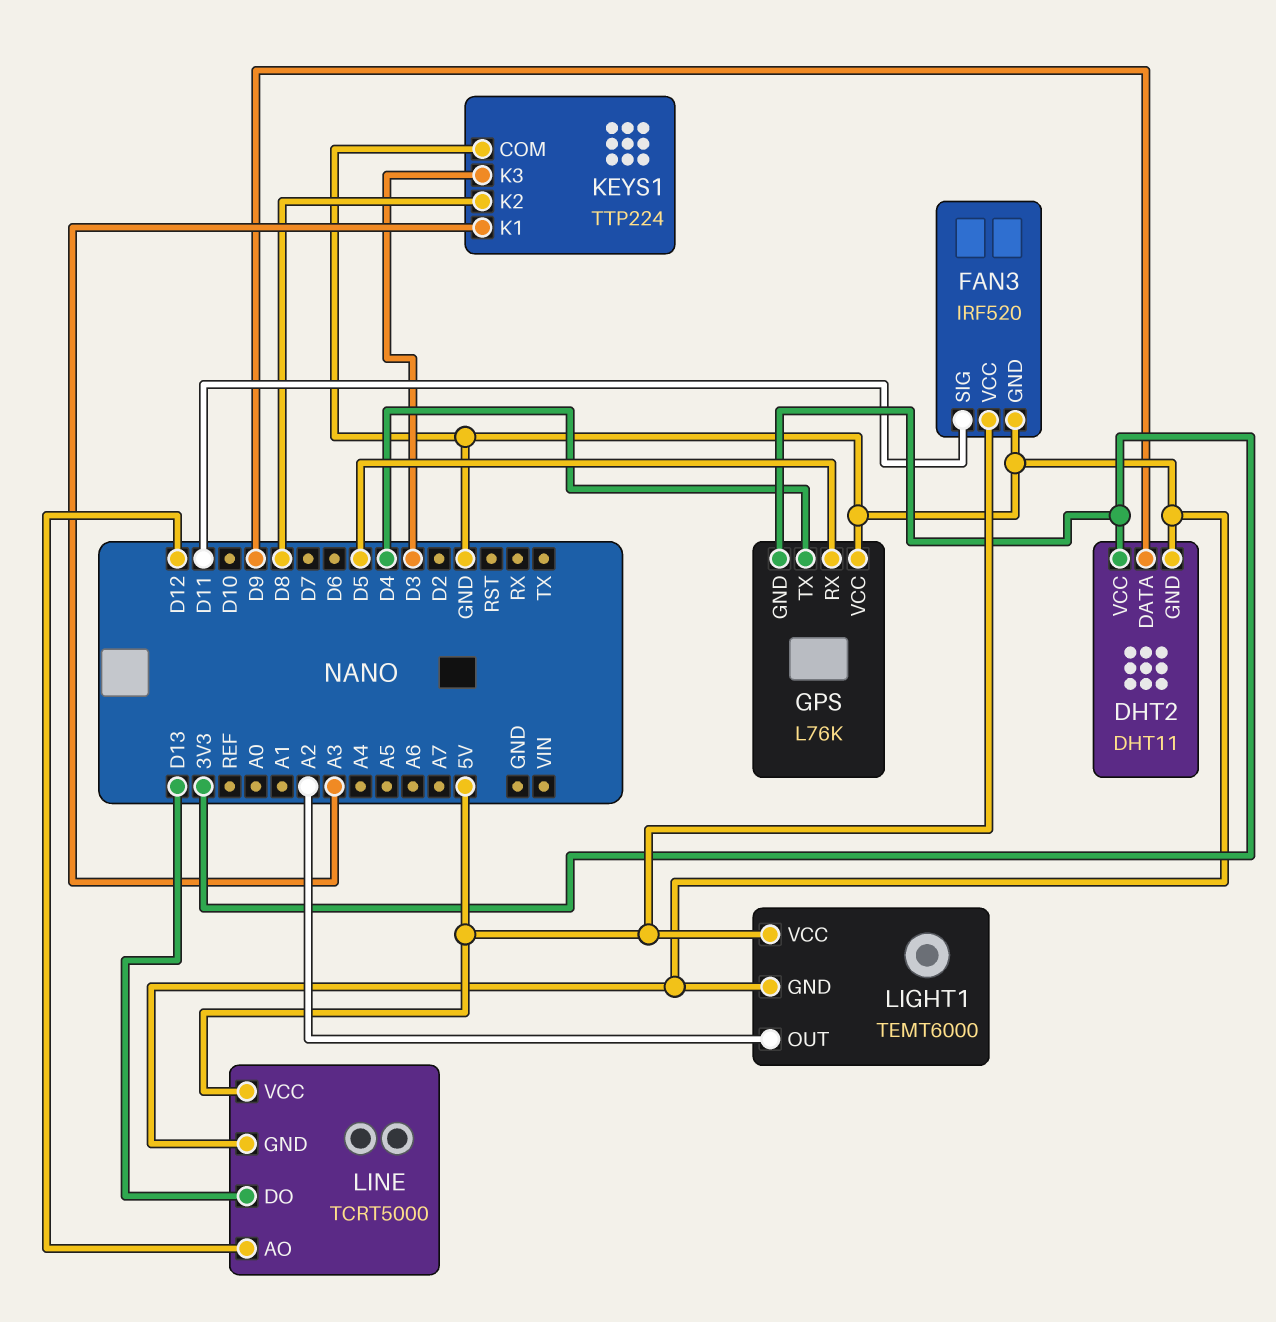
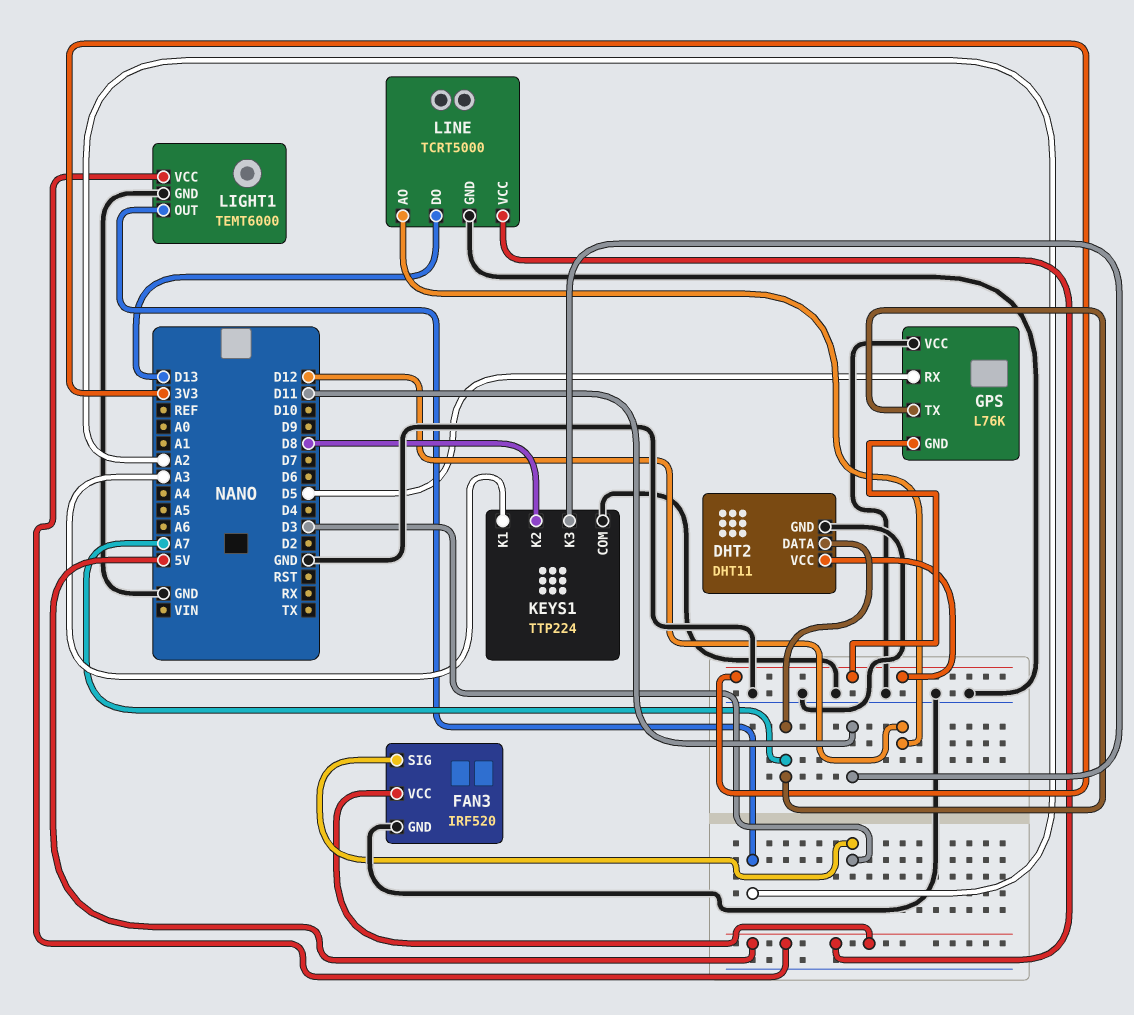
DHT2 pin DATA: D9 -> A7
FAN3 pin SIG: D11 -> D3
GPS pin TX: D4 -> A7
KEYS1 pin K3: D3 -> D11

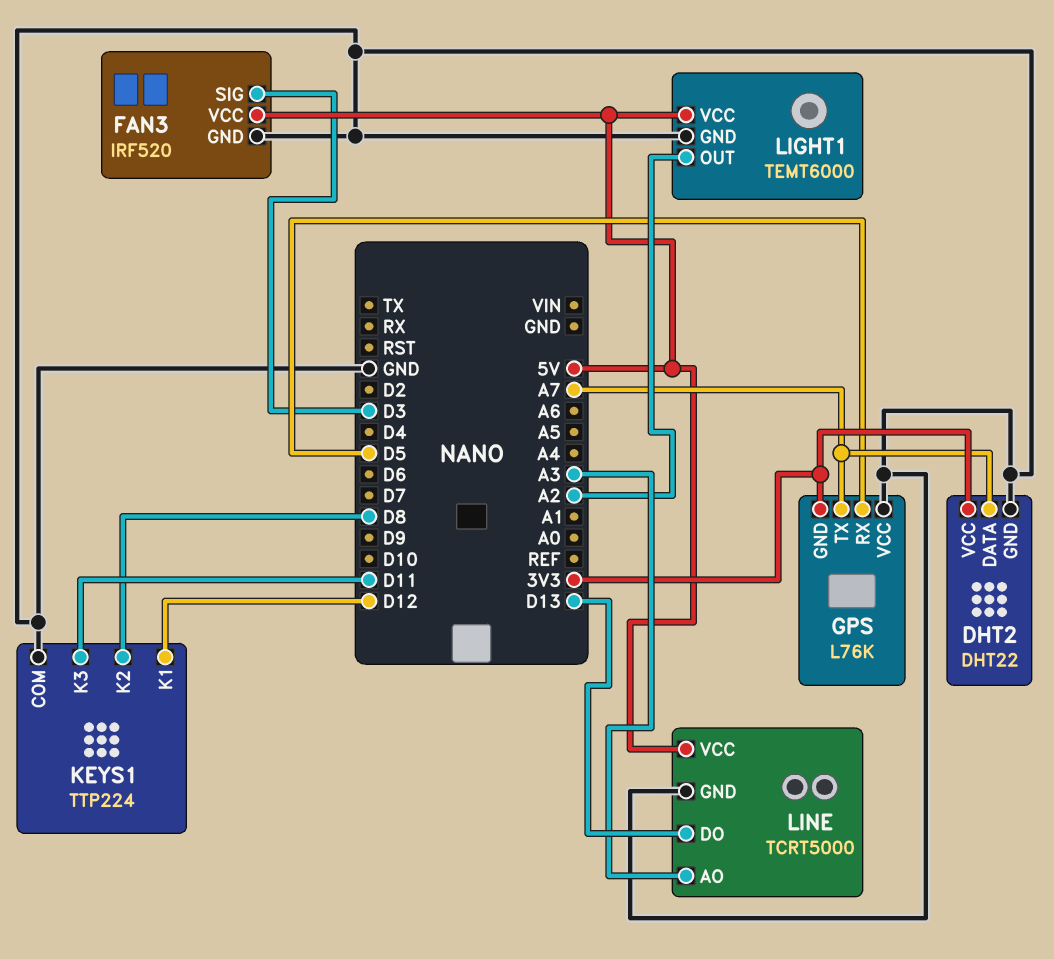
DHT2: DHT11 -> DHT22
KEYS1 pin K1: A3 -> D12
LINE pin AO: D12 -> A3

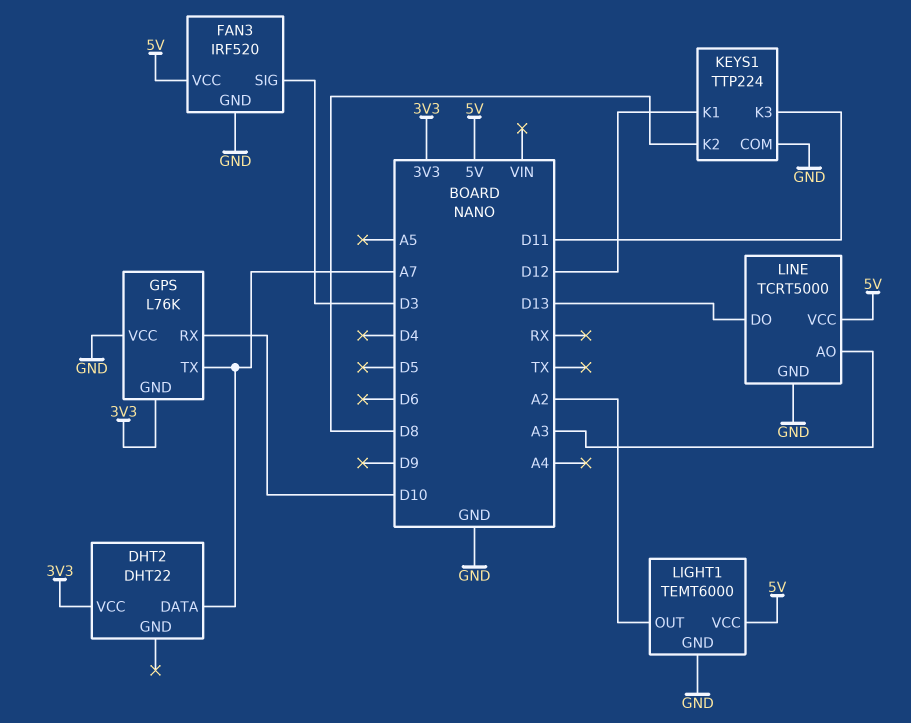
DHT2 pin GND: GND -> none
GPS pin RX: D5 -> D10

